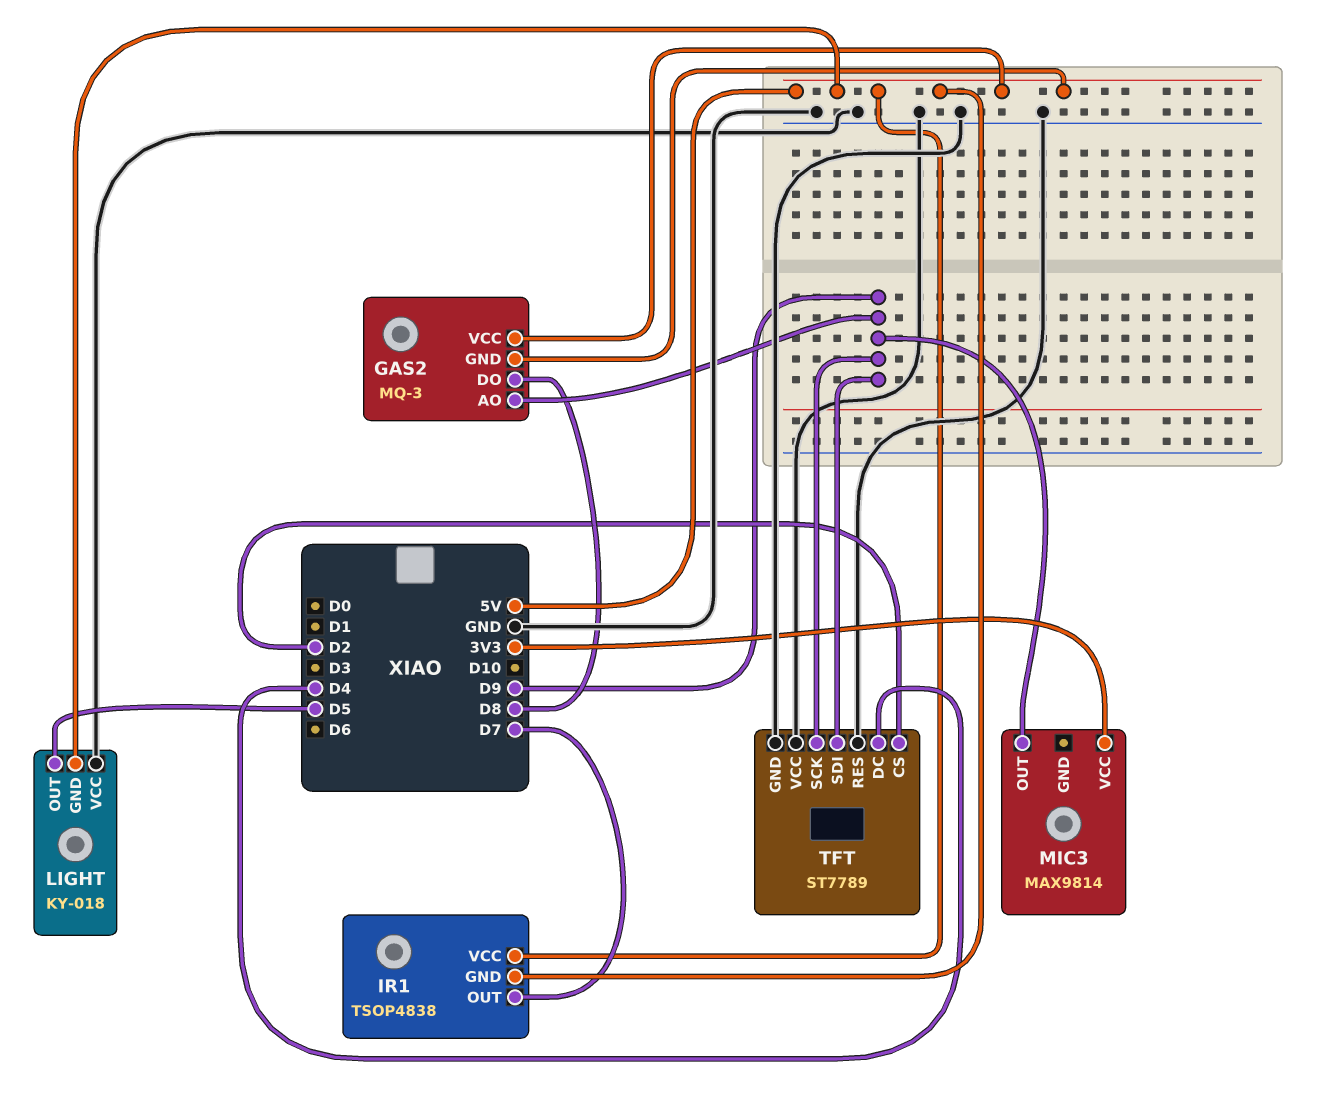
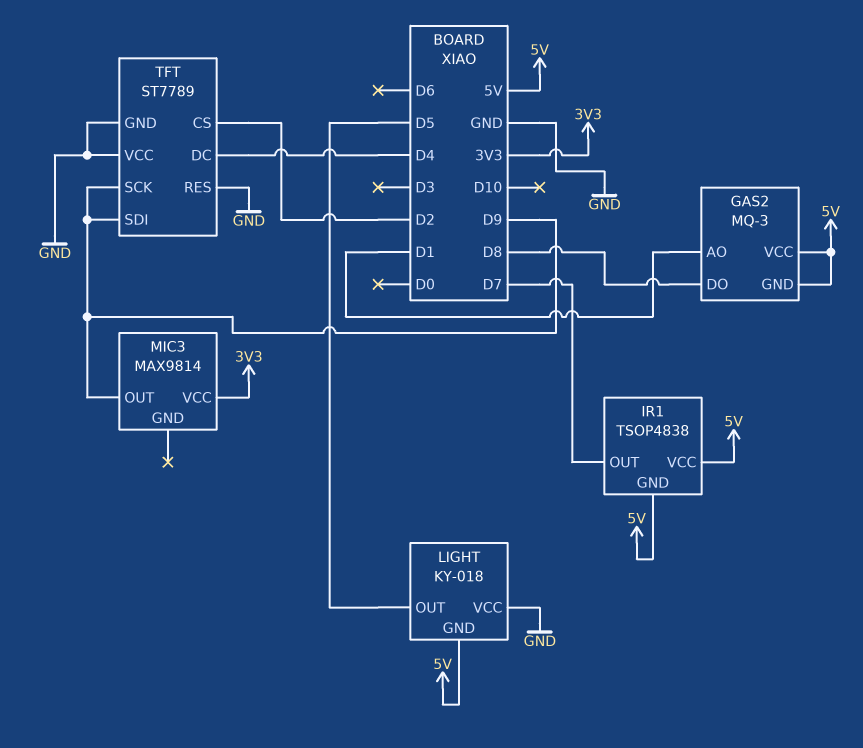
GAS2 pin AO: D9 -> D1

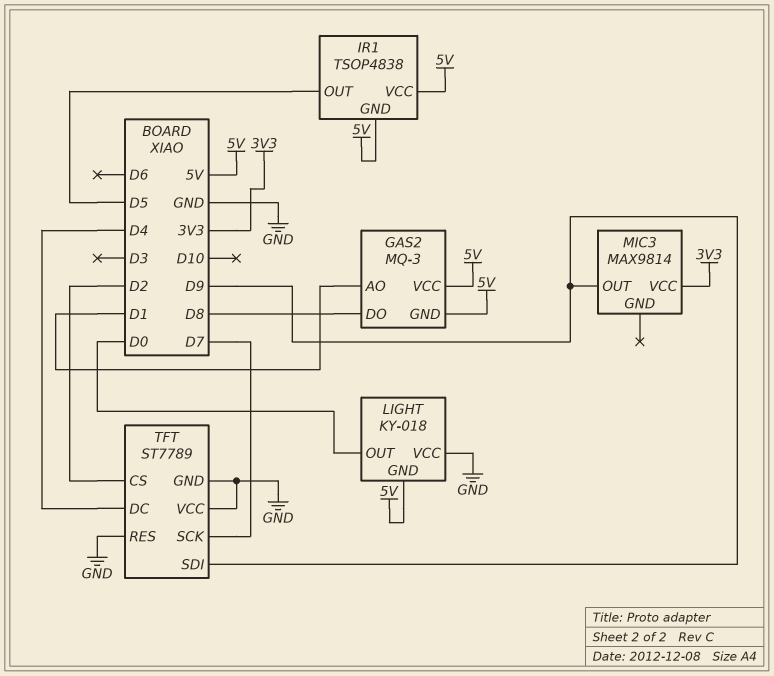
IR1 pin OUT: D7 -> D5
LIGHT pin OUT: D5 -> D0
TFT pin SCK: D9 -> D7

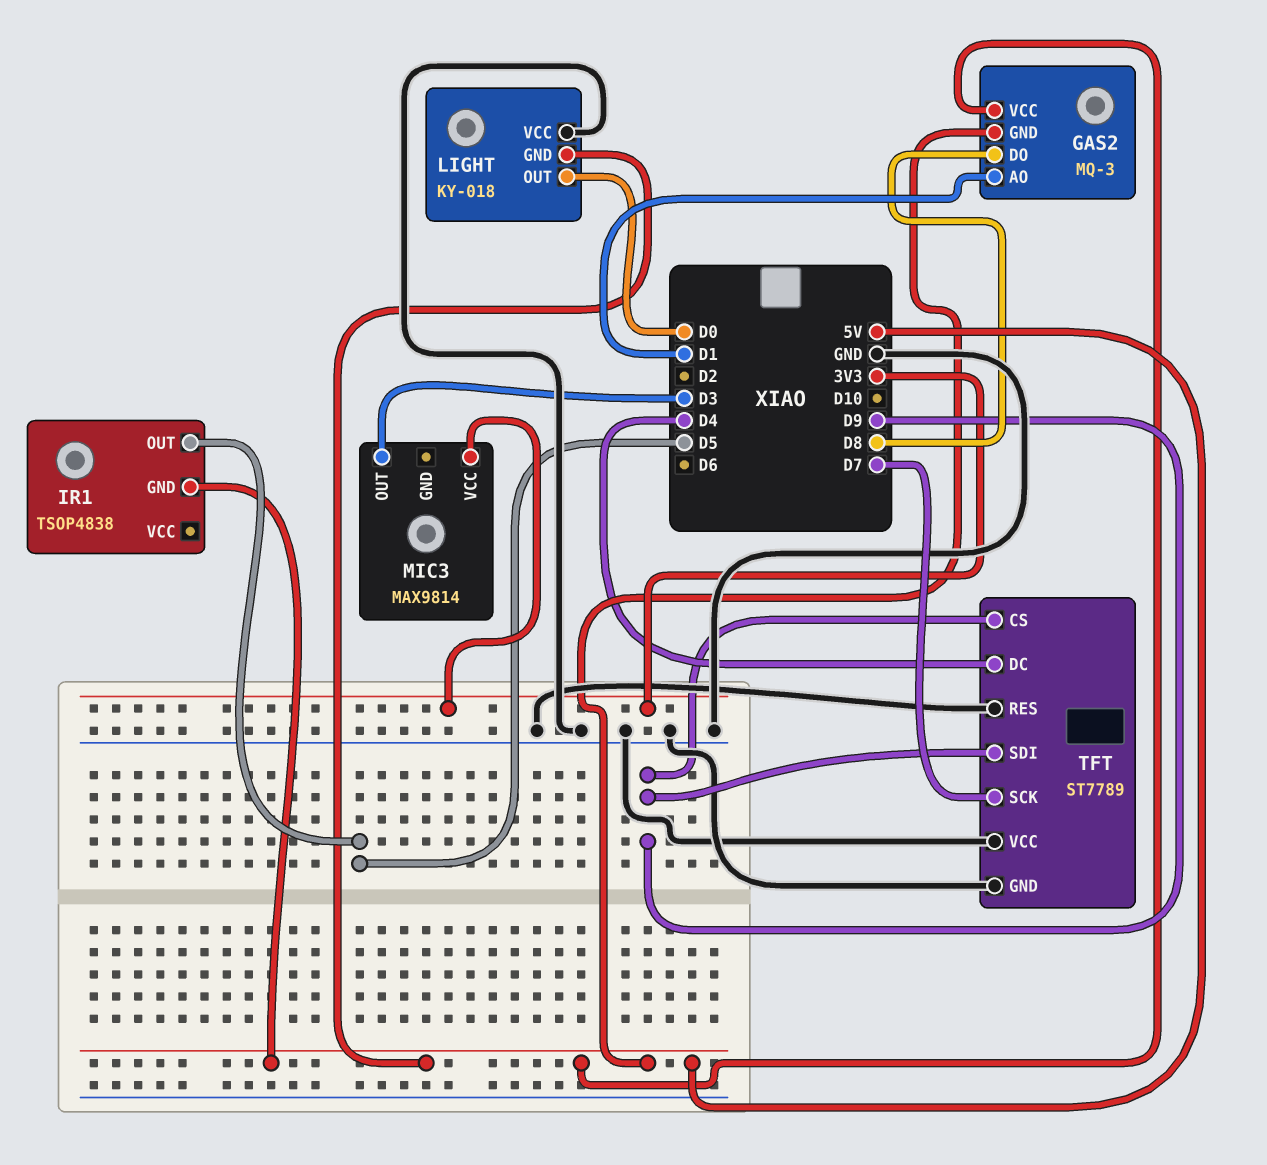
IR1 pin VCC: 5V -> none
MIC3 pin OUT: D9 -> D3
TFT pin CS: D2 -> D9

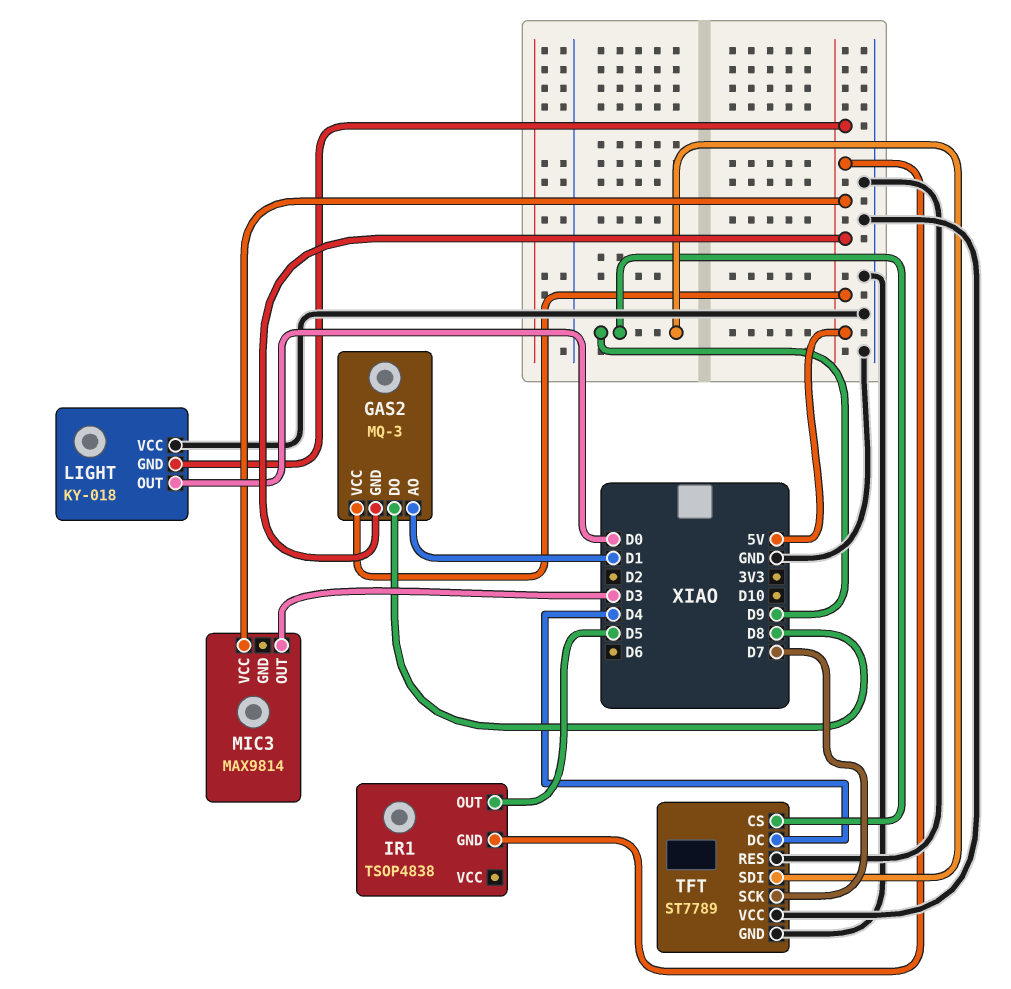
MIC3 pin VCC: 3V3 -> 5V

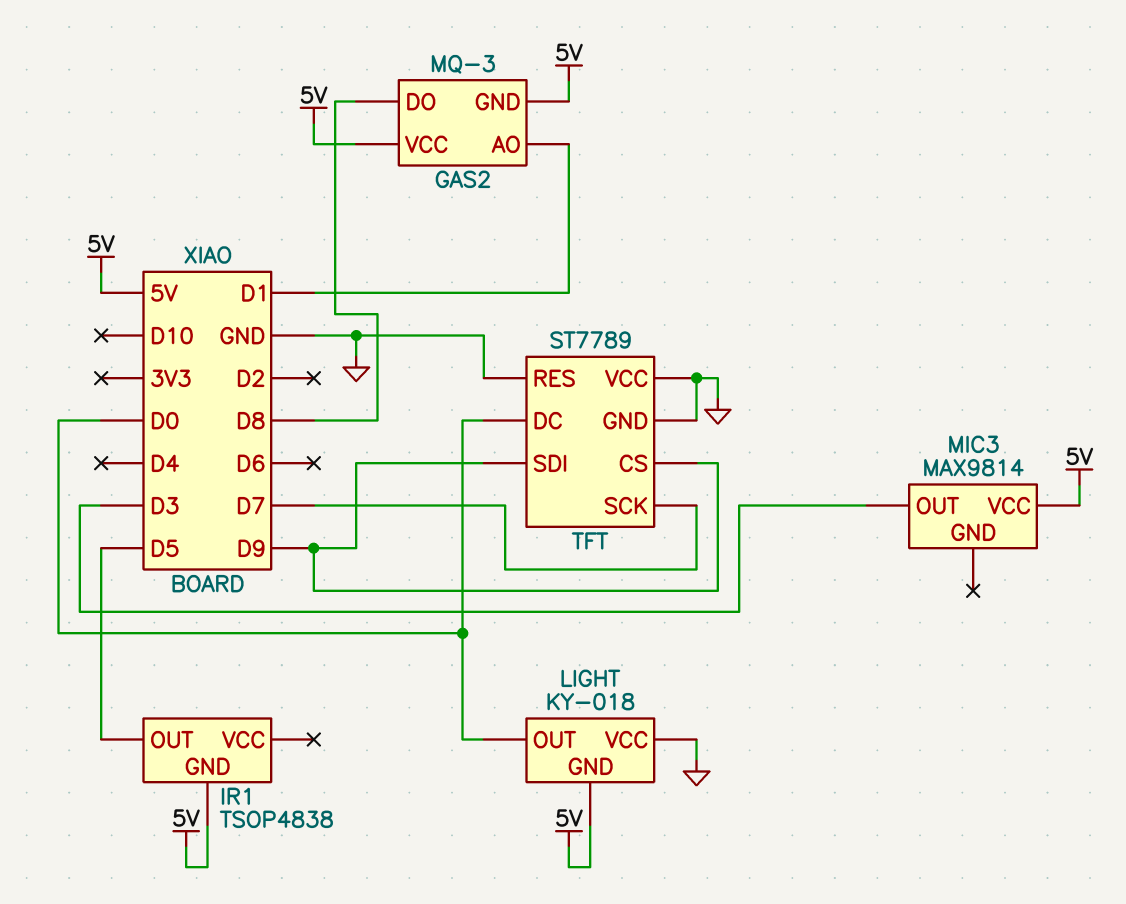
TFT pin DC: D4 -> D0

